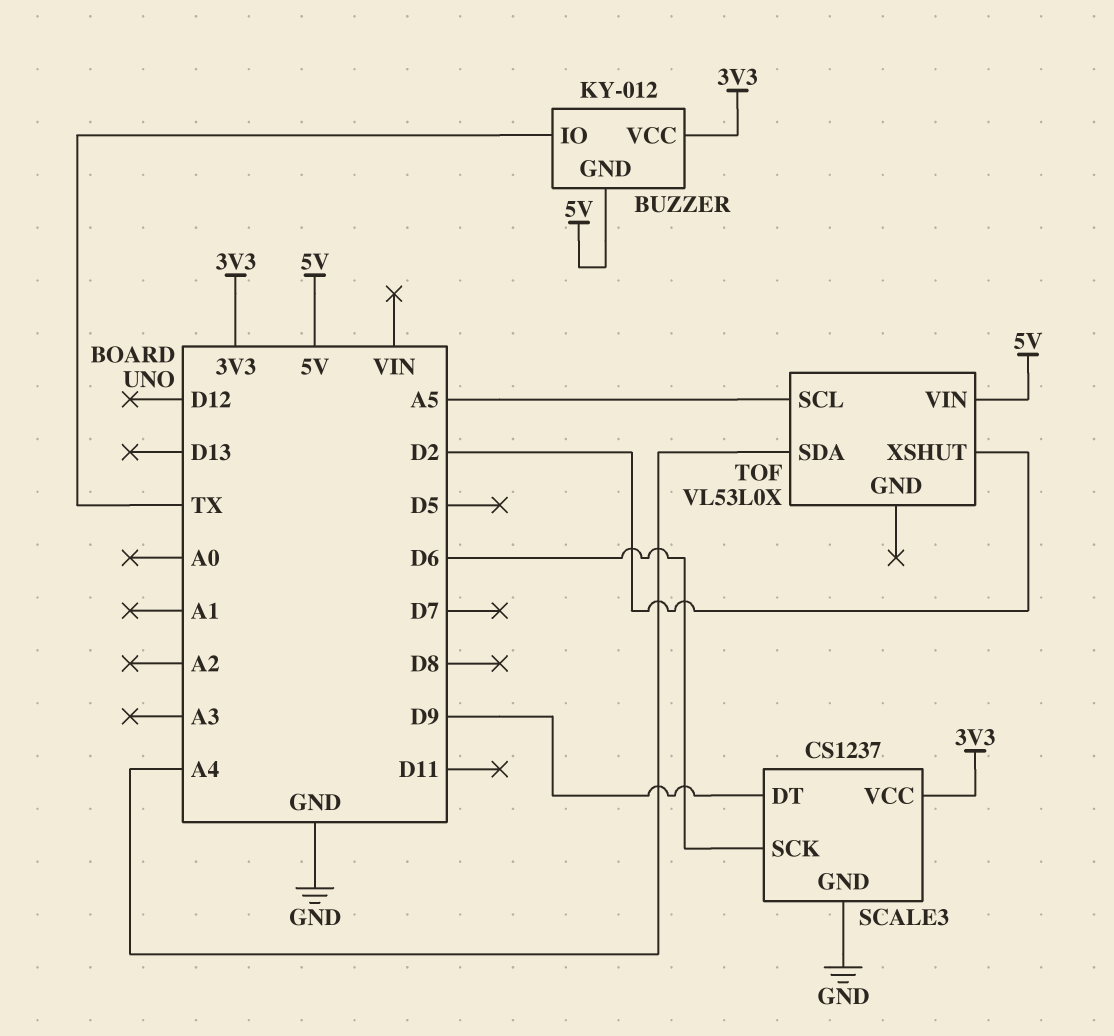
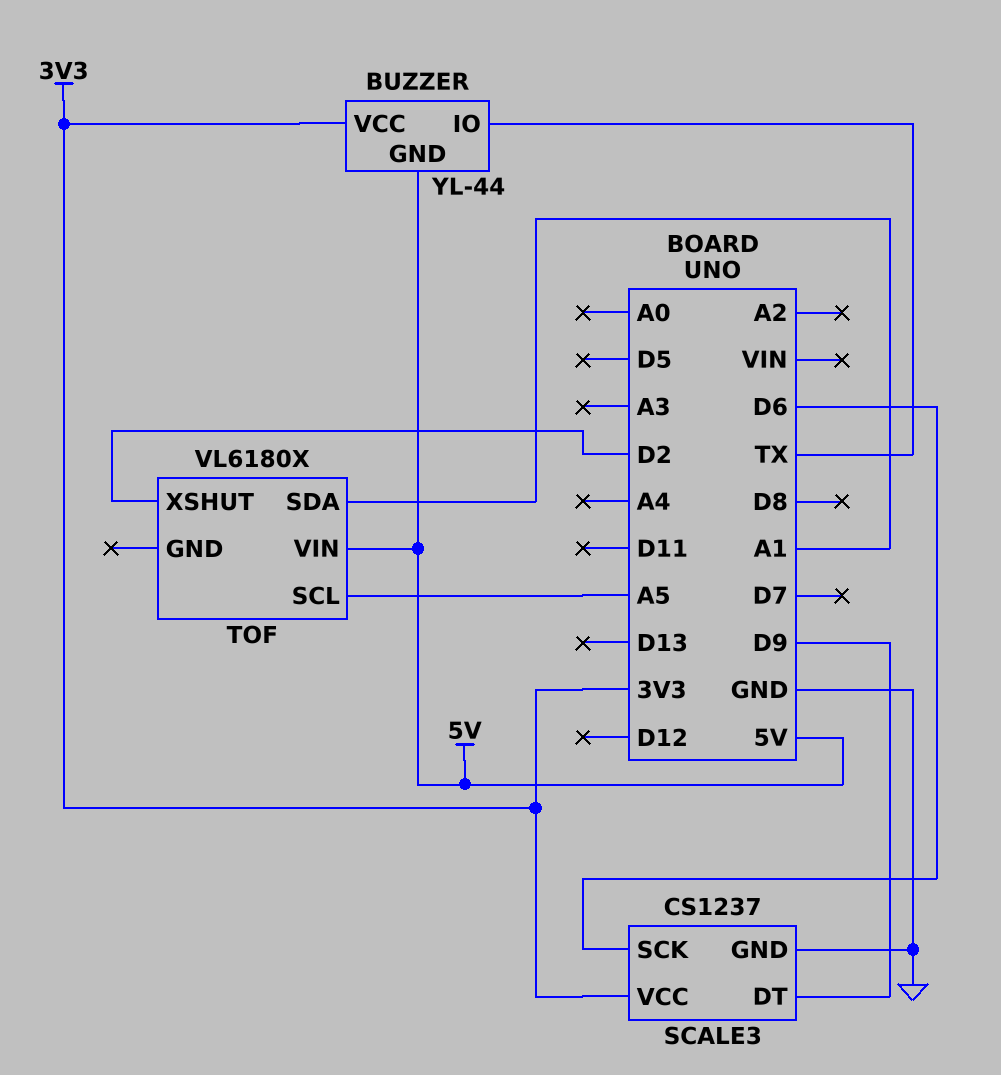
BUZZER: KY-012 -> YL-44
TOF: VL53L0X -> VL6180X
TOF pin SDA: A4 -> A1

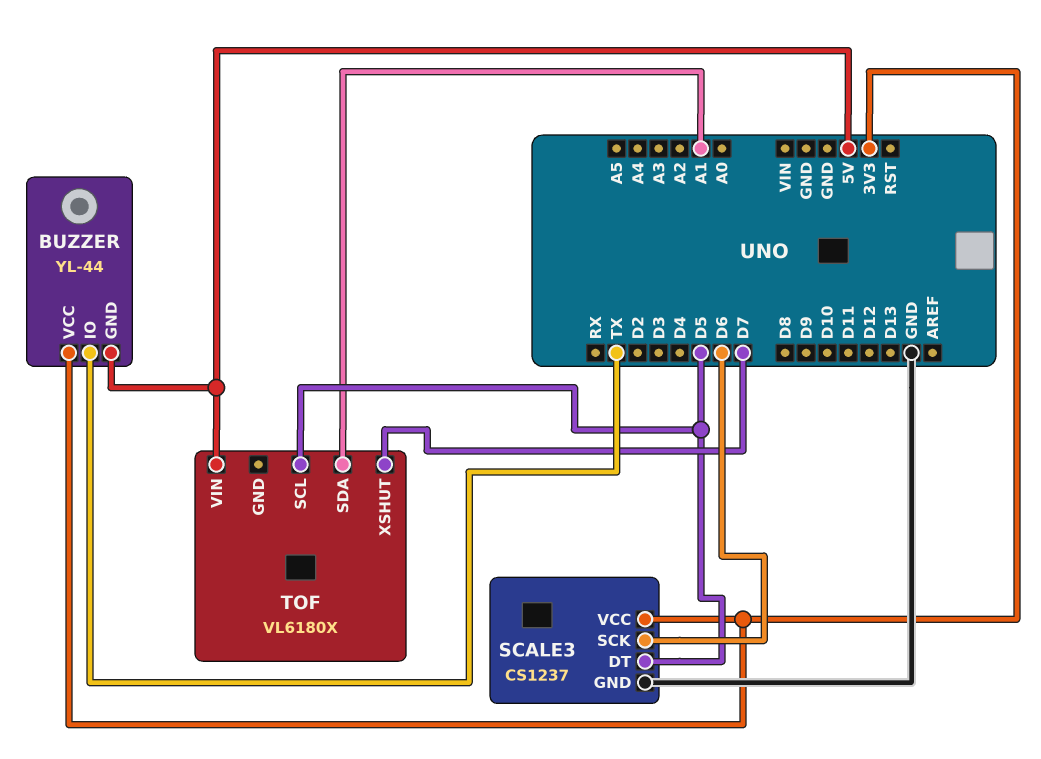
SCALE3 pin DT: D9 -> D5
TOF pin SCL: A5 -> D5
TOF pin XSHUT: D2 -> D7

